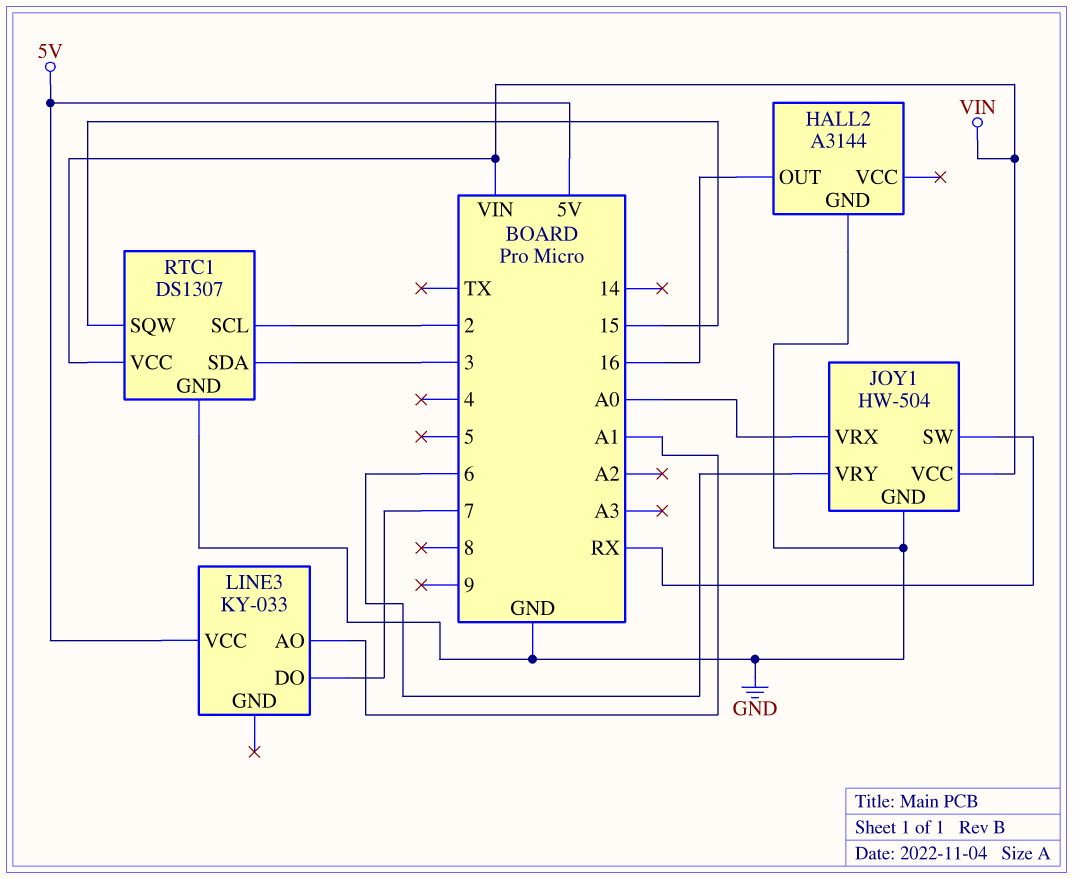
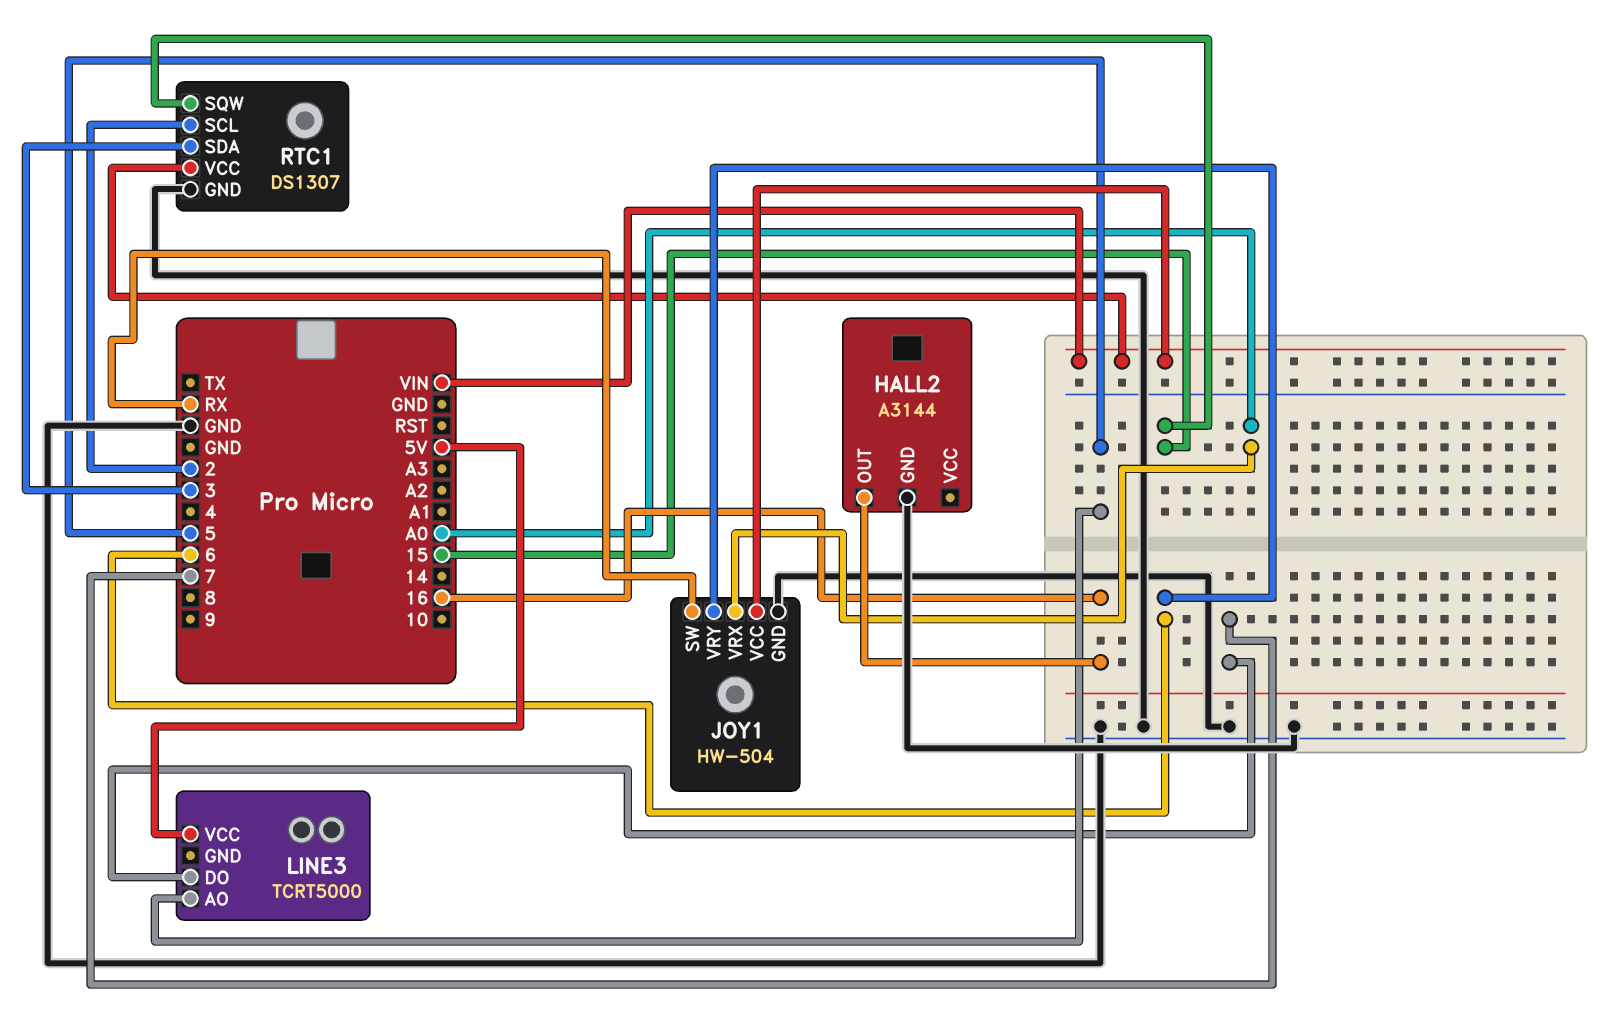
LINE3: KY-033 -> TCRT5000
LINE3 pin AO: A1 -> 5

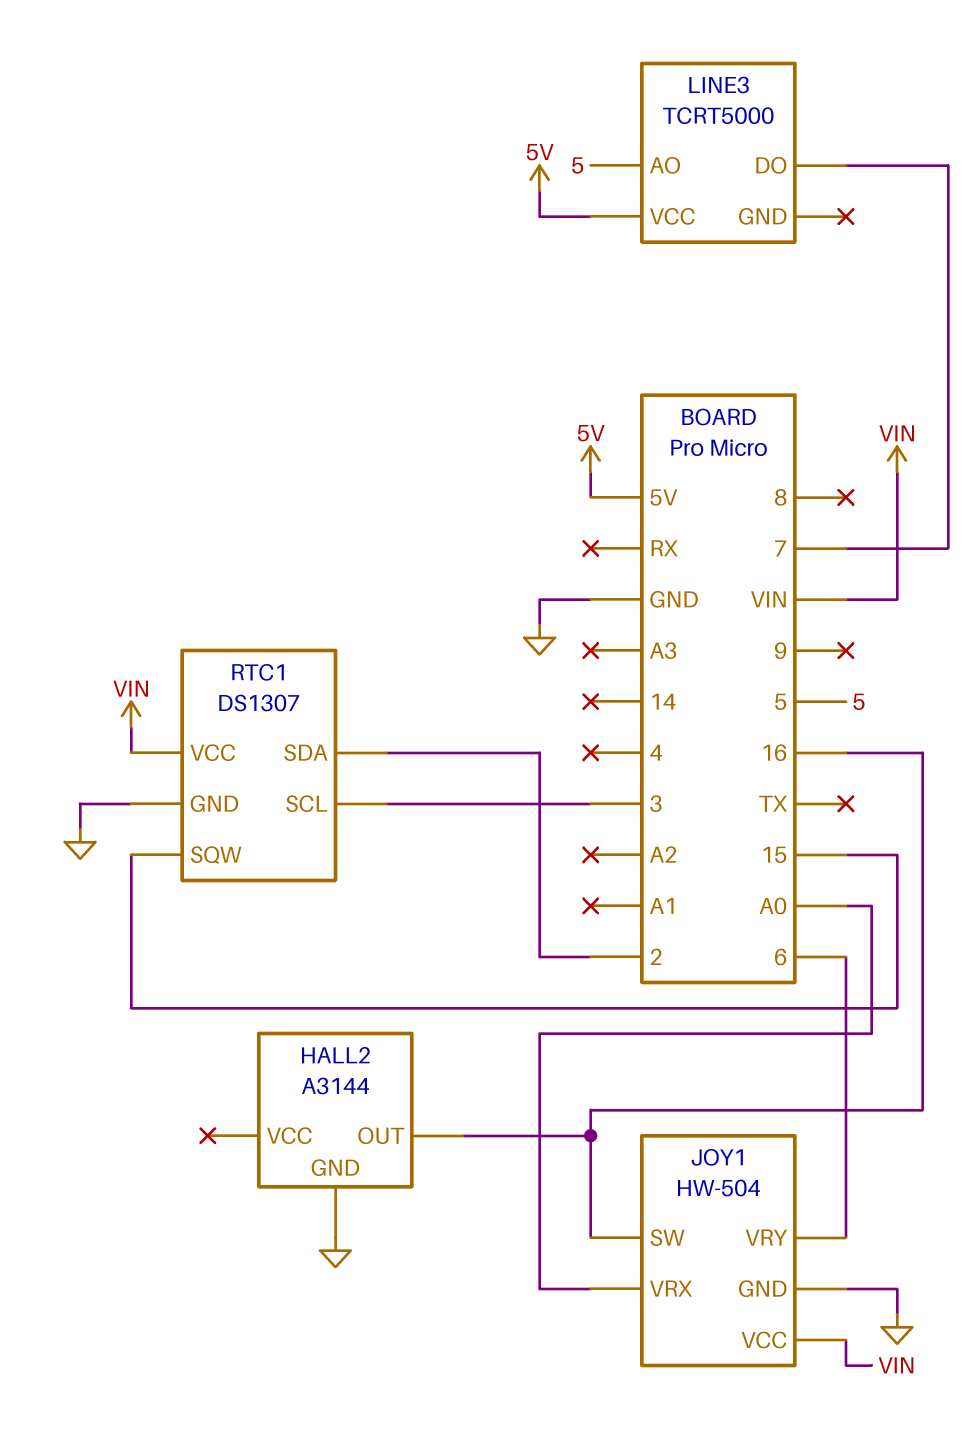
JOY1 pin SW: RX -> 16
RTC1 pin SCL: 2 -> 3
RTC1 pin SDA: 3 -> 2

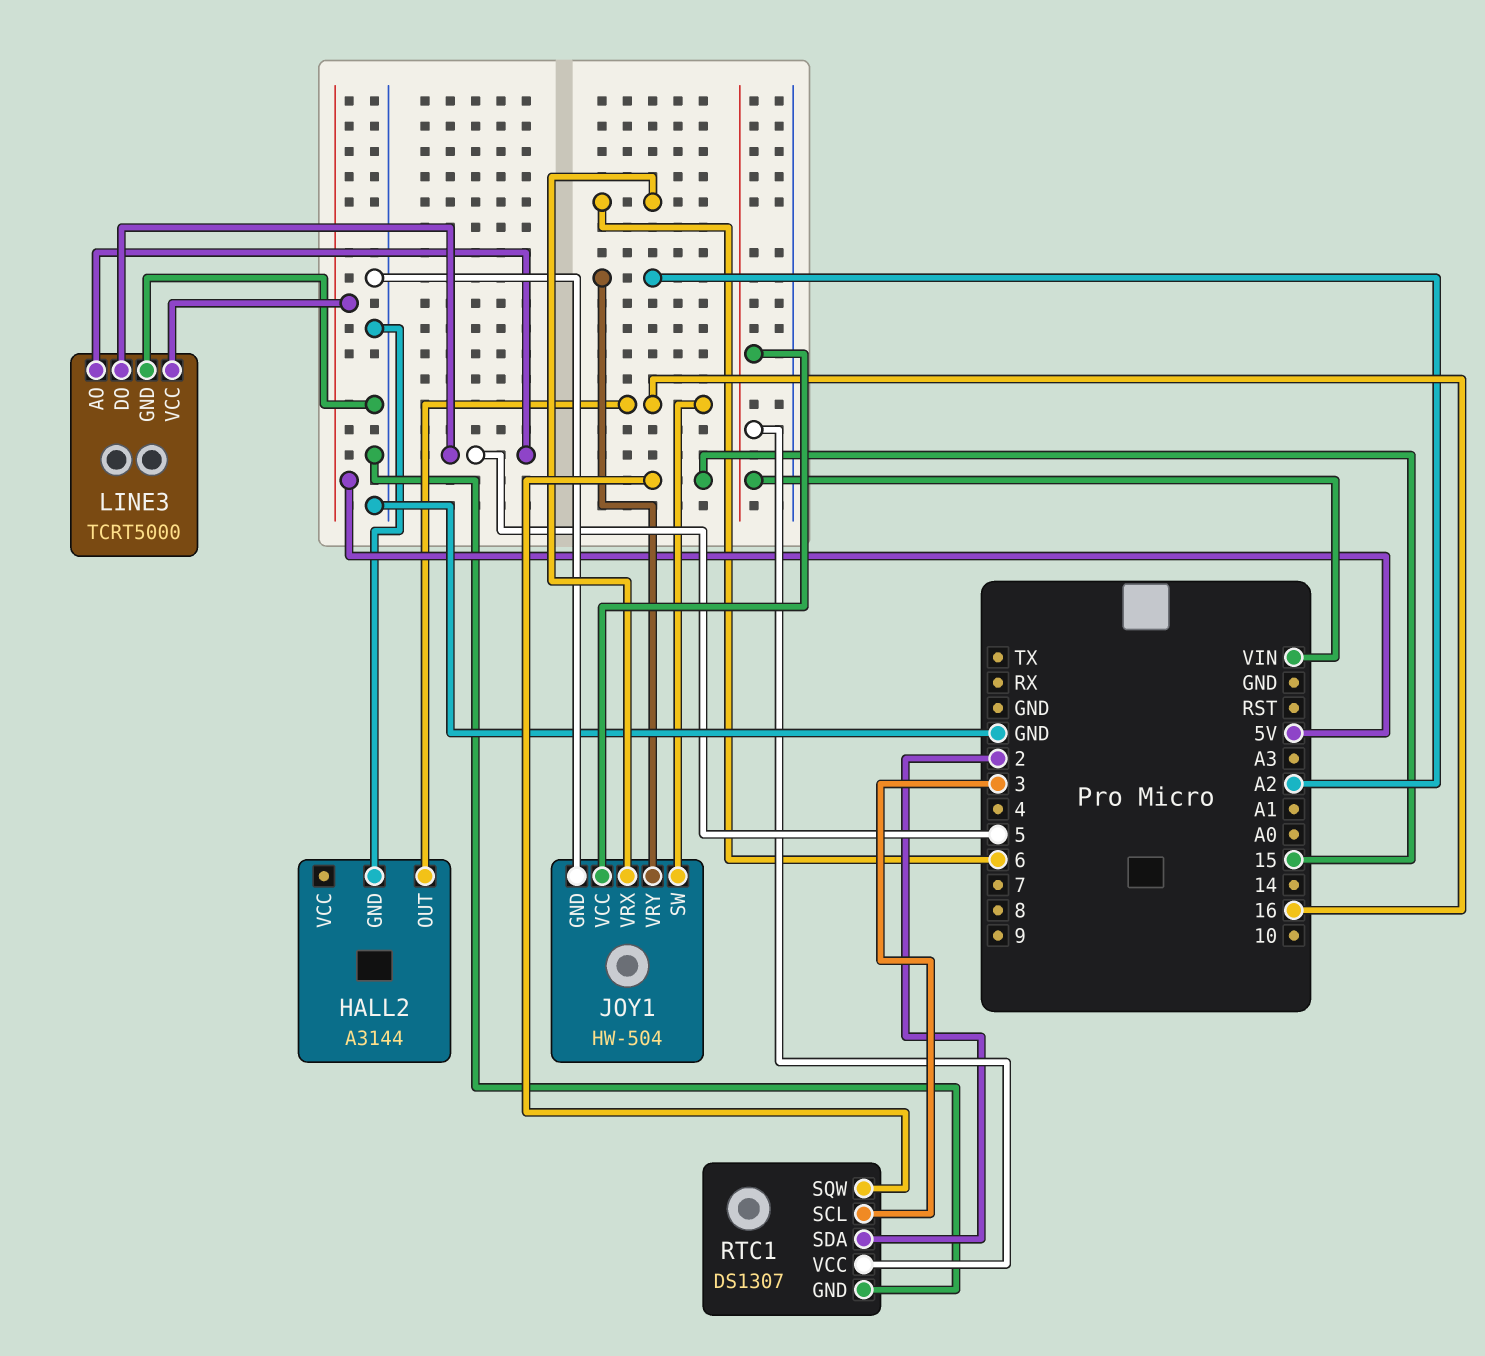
JOY1 pin VRX: A0 -> 6
JOY1 pin VRY: 6 -> A2
LINE3 pin DO: 7 -> 5
LINE3 pin GND: none -> GND

